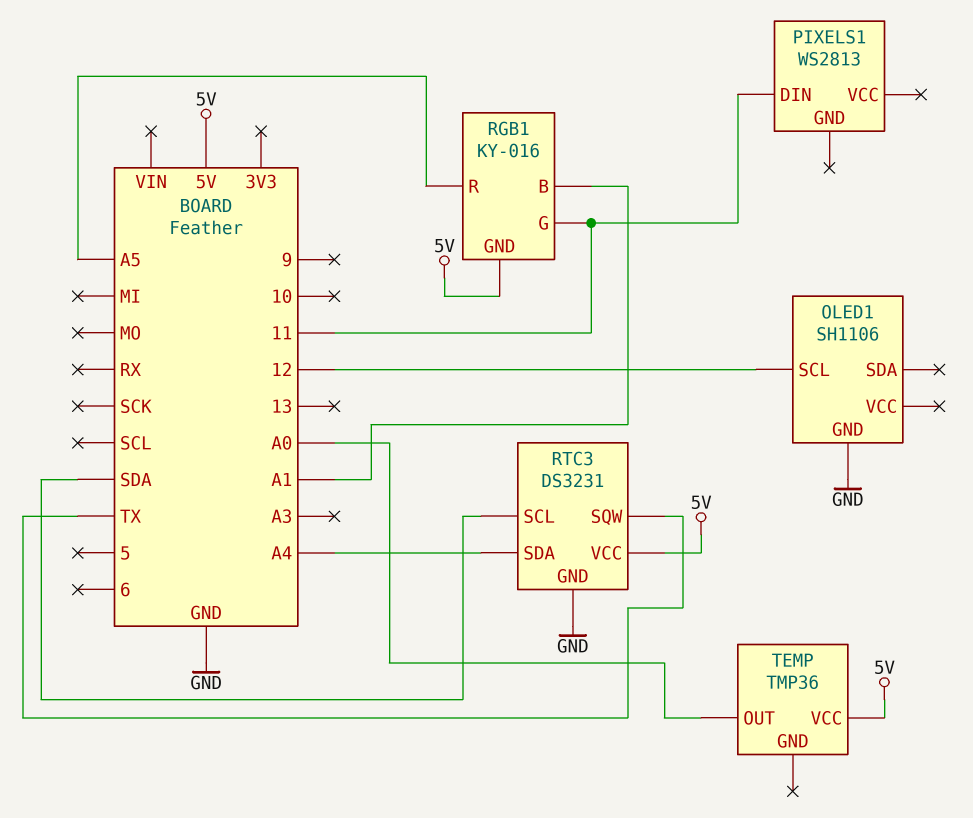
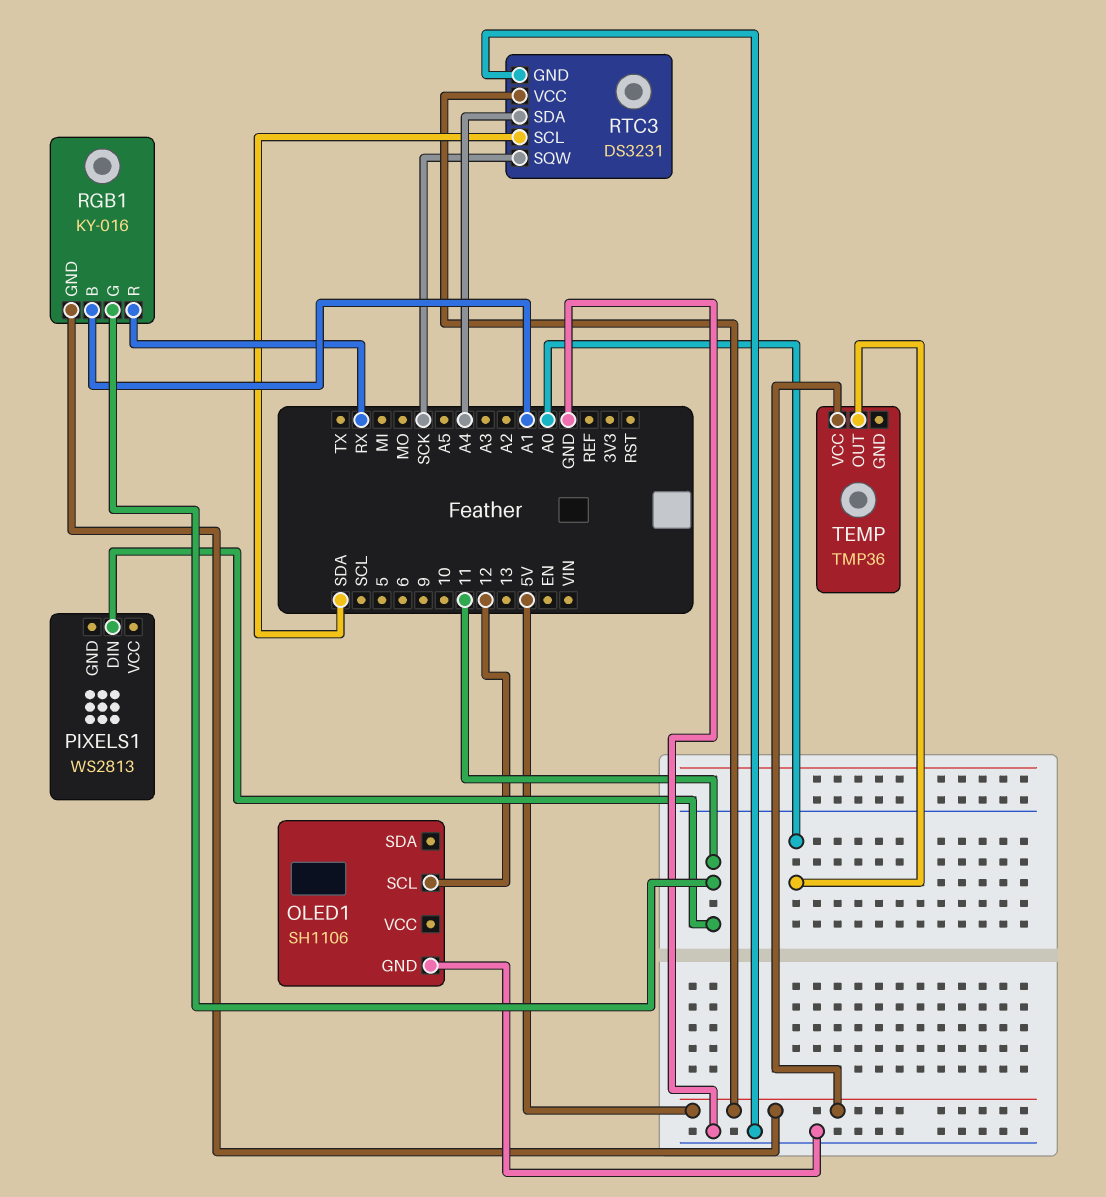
RGB1 pin R: A5 -> RX
RTC3 pin SQW: TX -> SCK

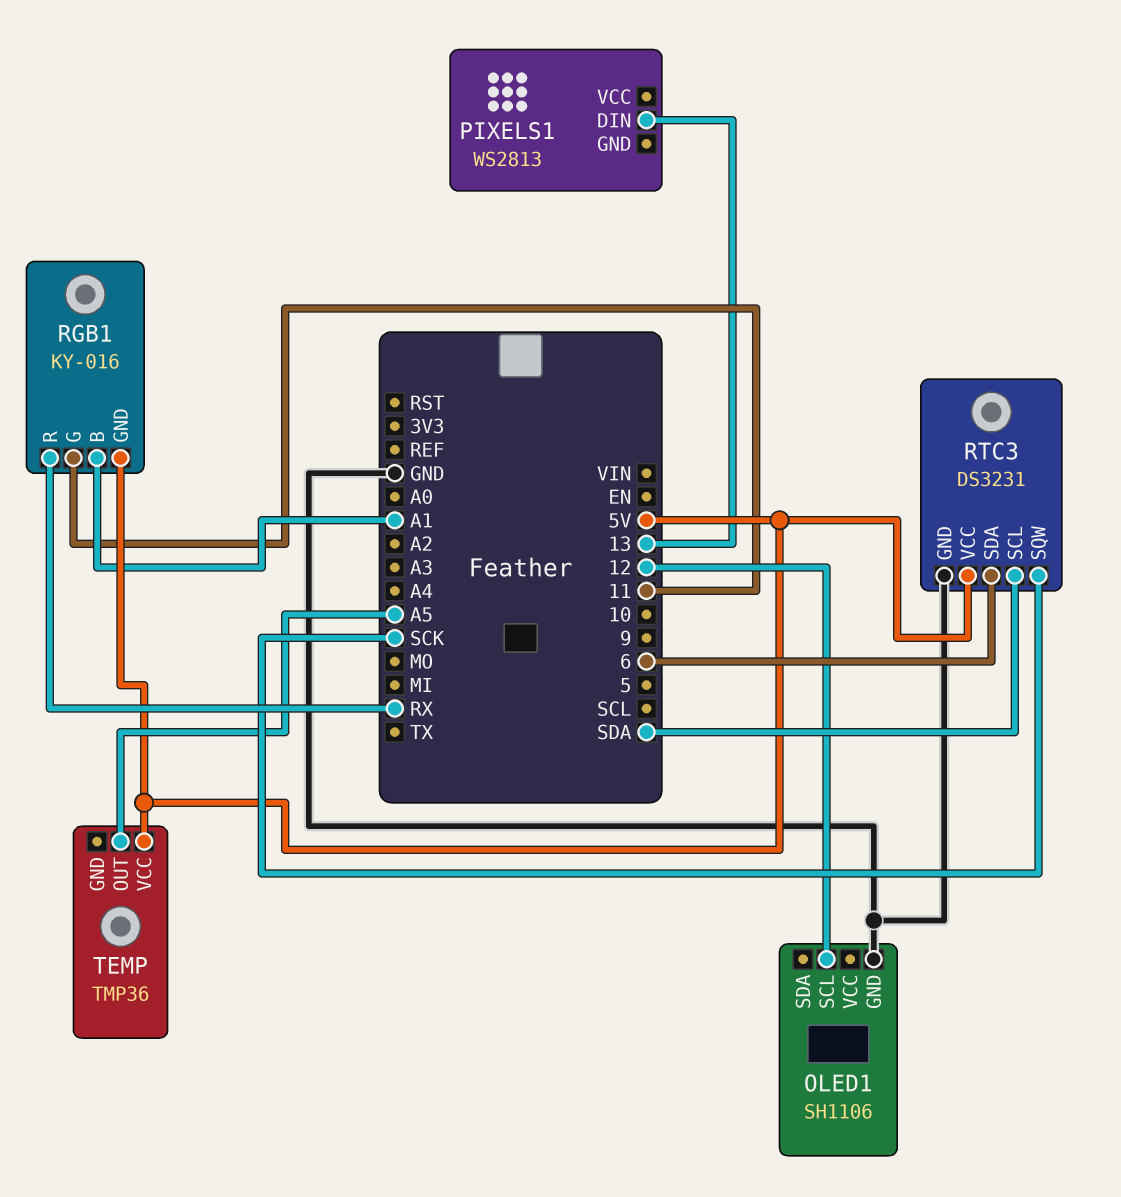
PIXELS1 pin DIN: 11 -> 13
RTC3 pin SDA: A4 -> 6
TEMP pin OUT: A0 -> A5

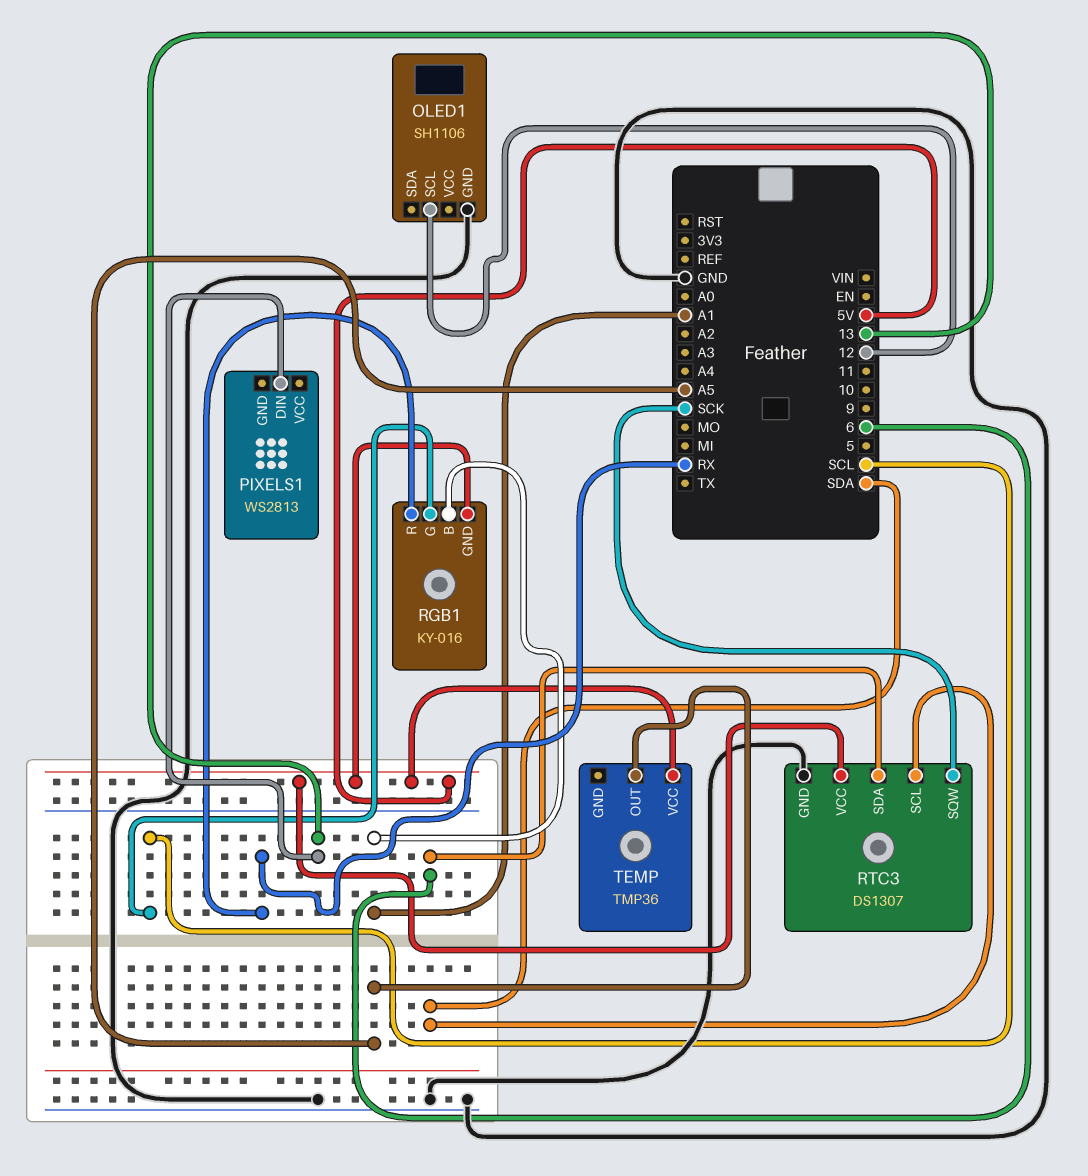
RGB1 pin G: 11 -> SCL
RTC3: DS3231 -> DS1307

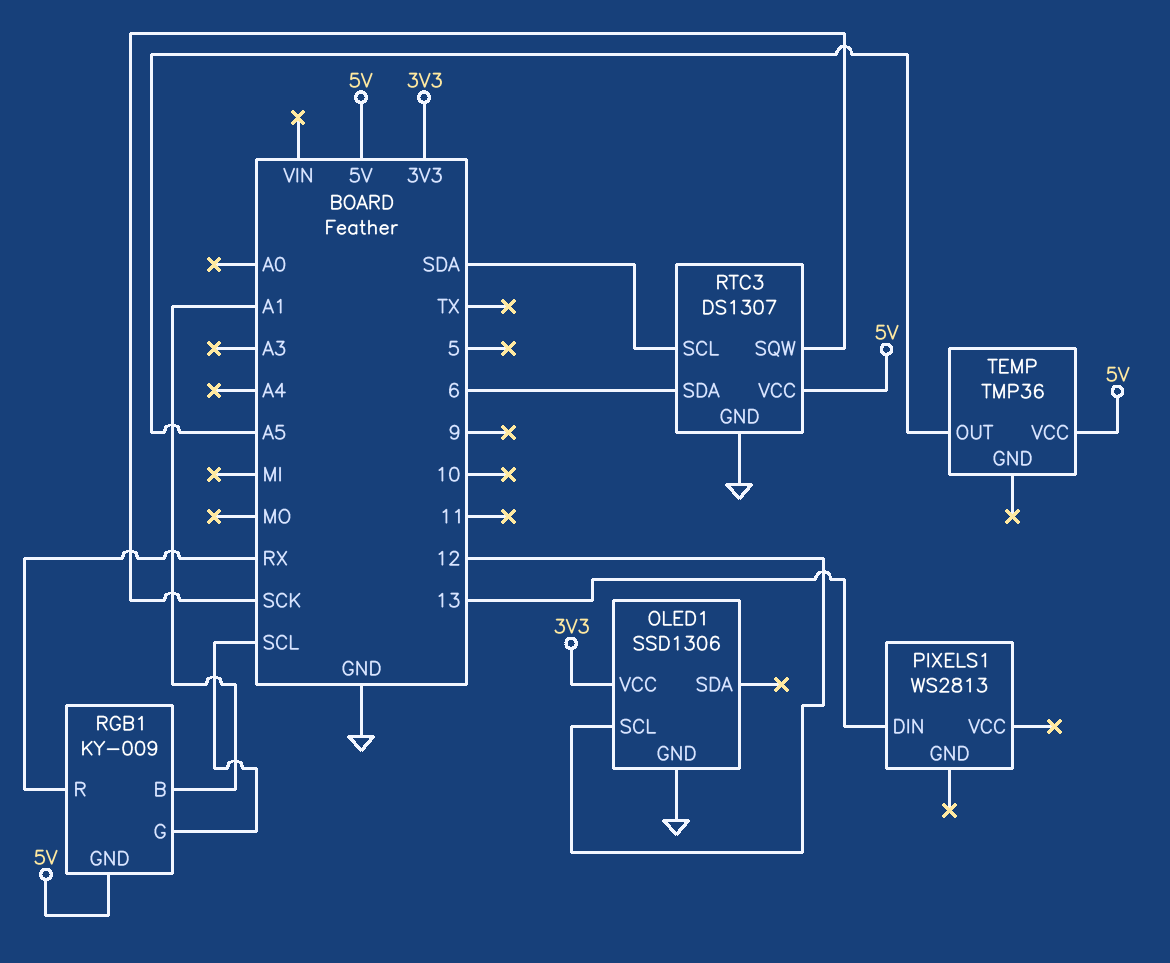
OLED1: SH1106 -> SSD1306
OLED1 pin VCC: none -> 3V3
RGB1: KY-016 -> KY-009

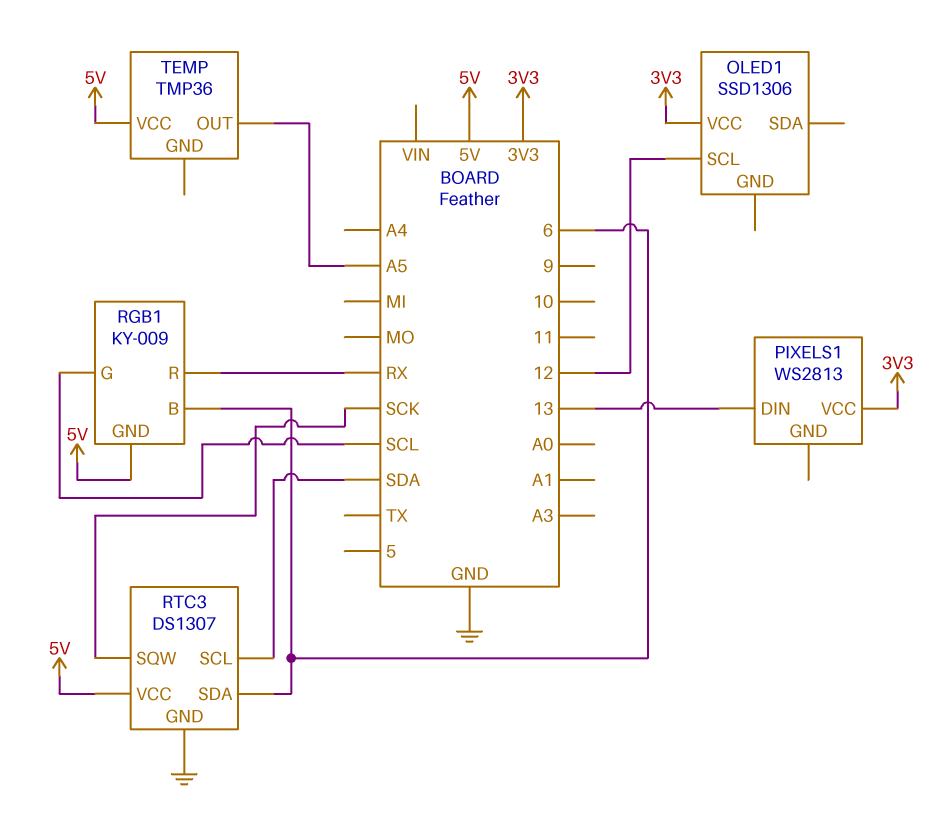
OLED1 pin GND: GND -> none
PIXELS1 pin VCC: none -> 3V3
RGB1 pin B: A1 -> 6

